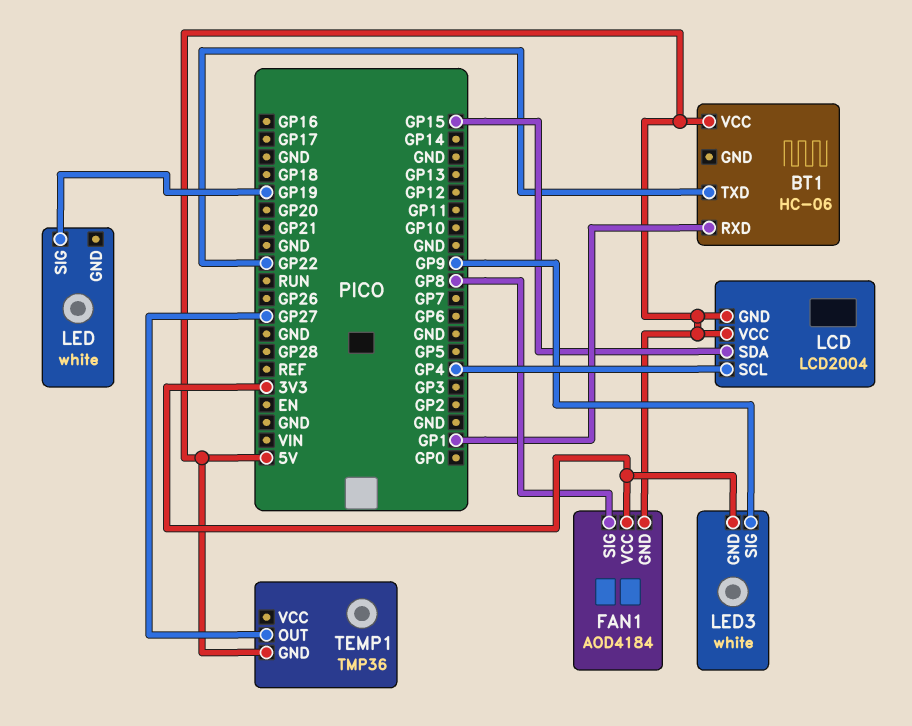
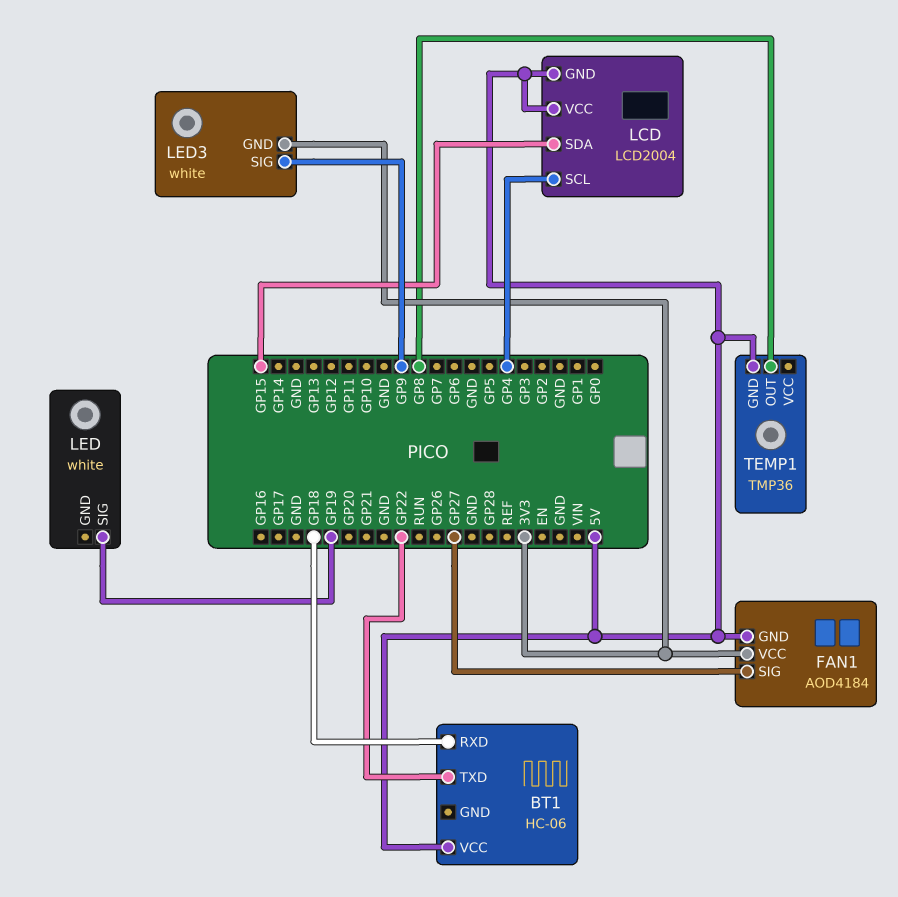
BT1 pin RXD: GP1 -> GP18
FAN1 pin SIG: GP8 -> GP27
TEMP1 pin OUT: GP27 -> GP8

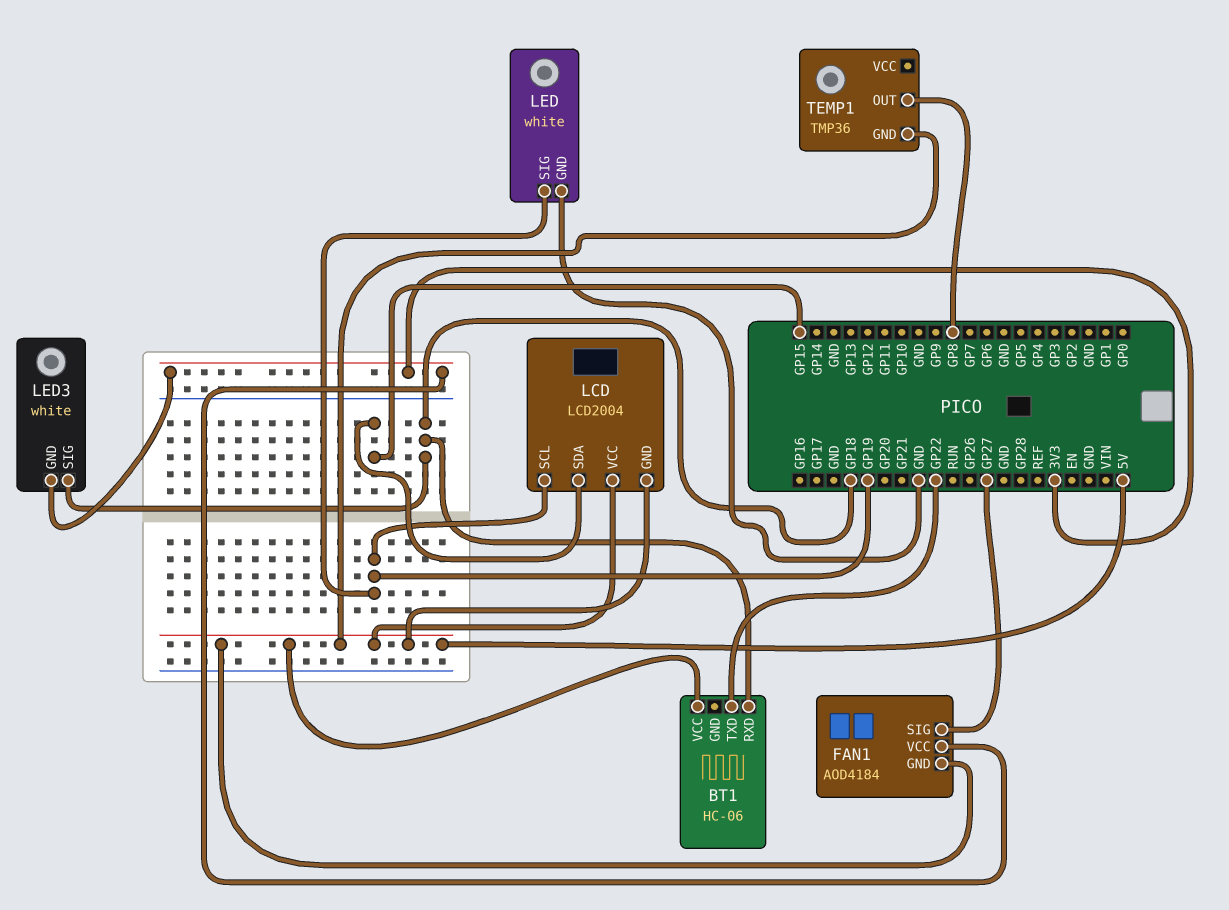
LCD pin SCL: GP4 -> GP19
LED pin GND: none -> GND
LED3 pin SIG: GP9 -> GP18

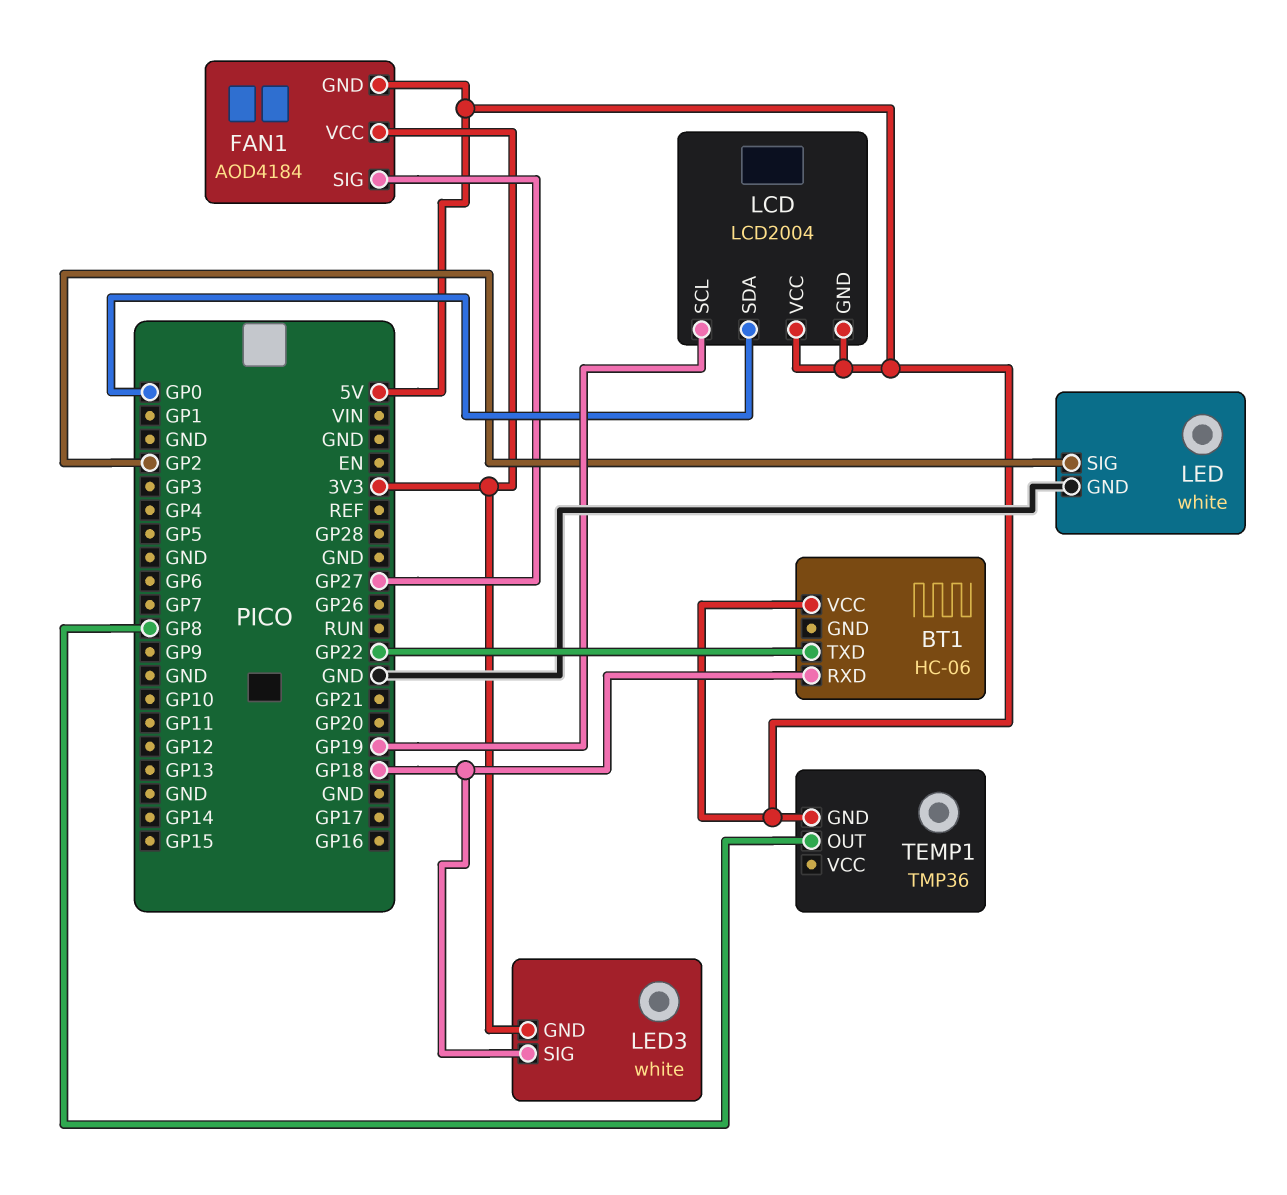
LCD pin SDA: GP15 -> GP0
LED pin SIG: GP19 -> GP2

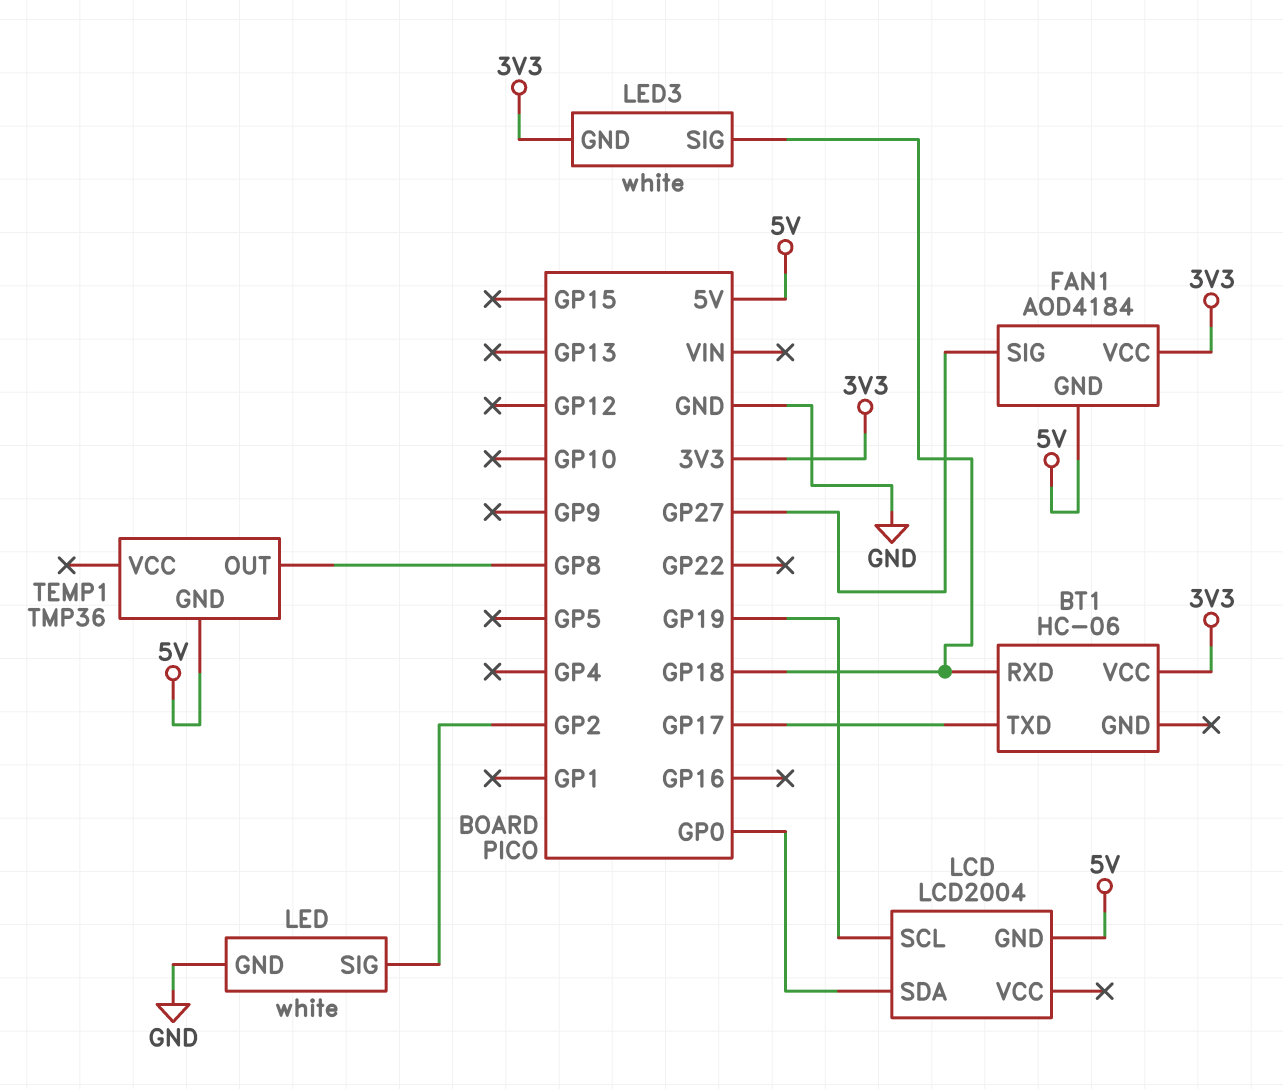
BT1 pin TXD: GP22 -> GP17
BT1 pin VCC: 5V -> 3V3
LCD pin VCC: 5V -> none

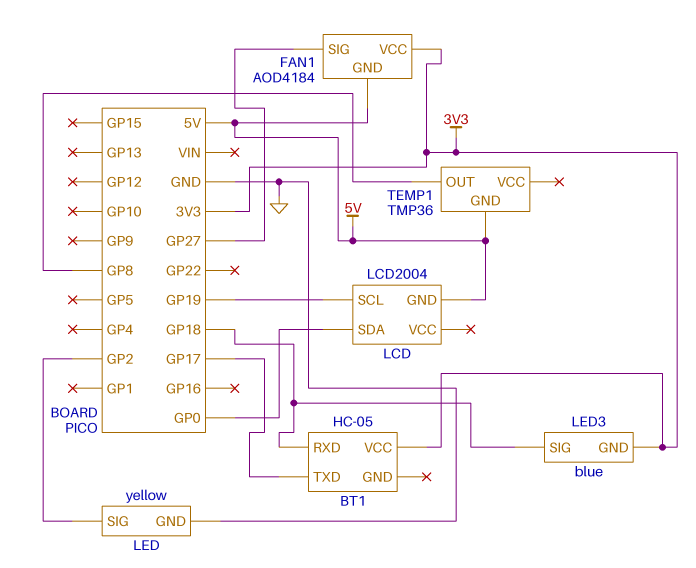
BT1: HC-06 -> HC-05
LED: white -> yellow
LED3: white -> blue

